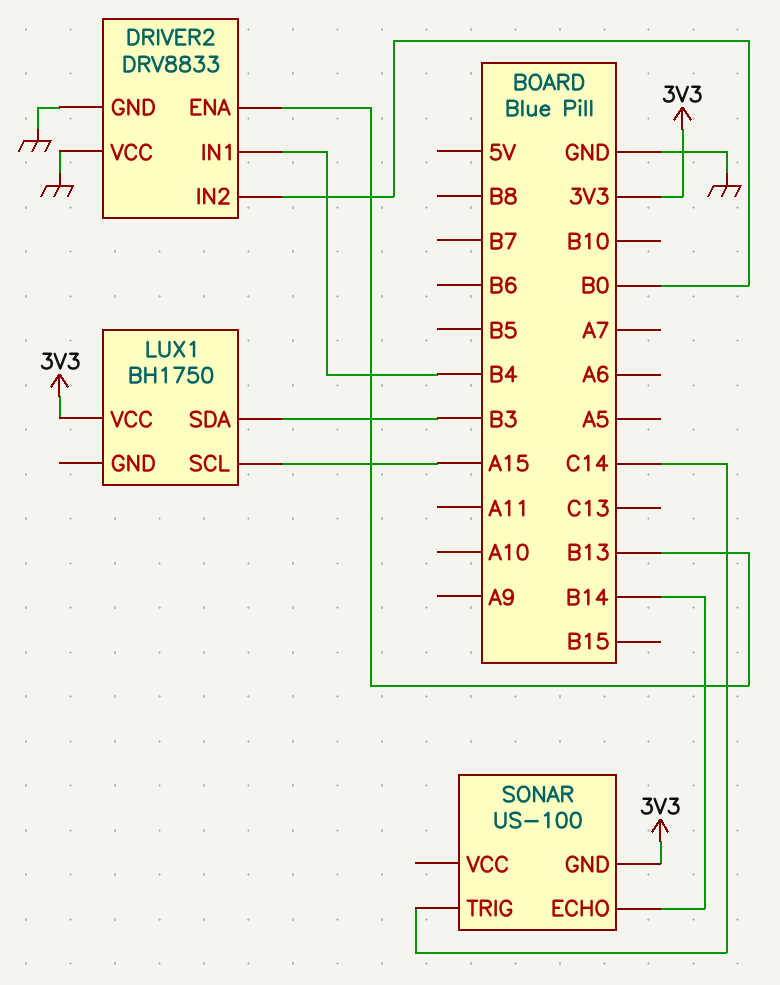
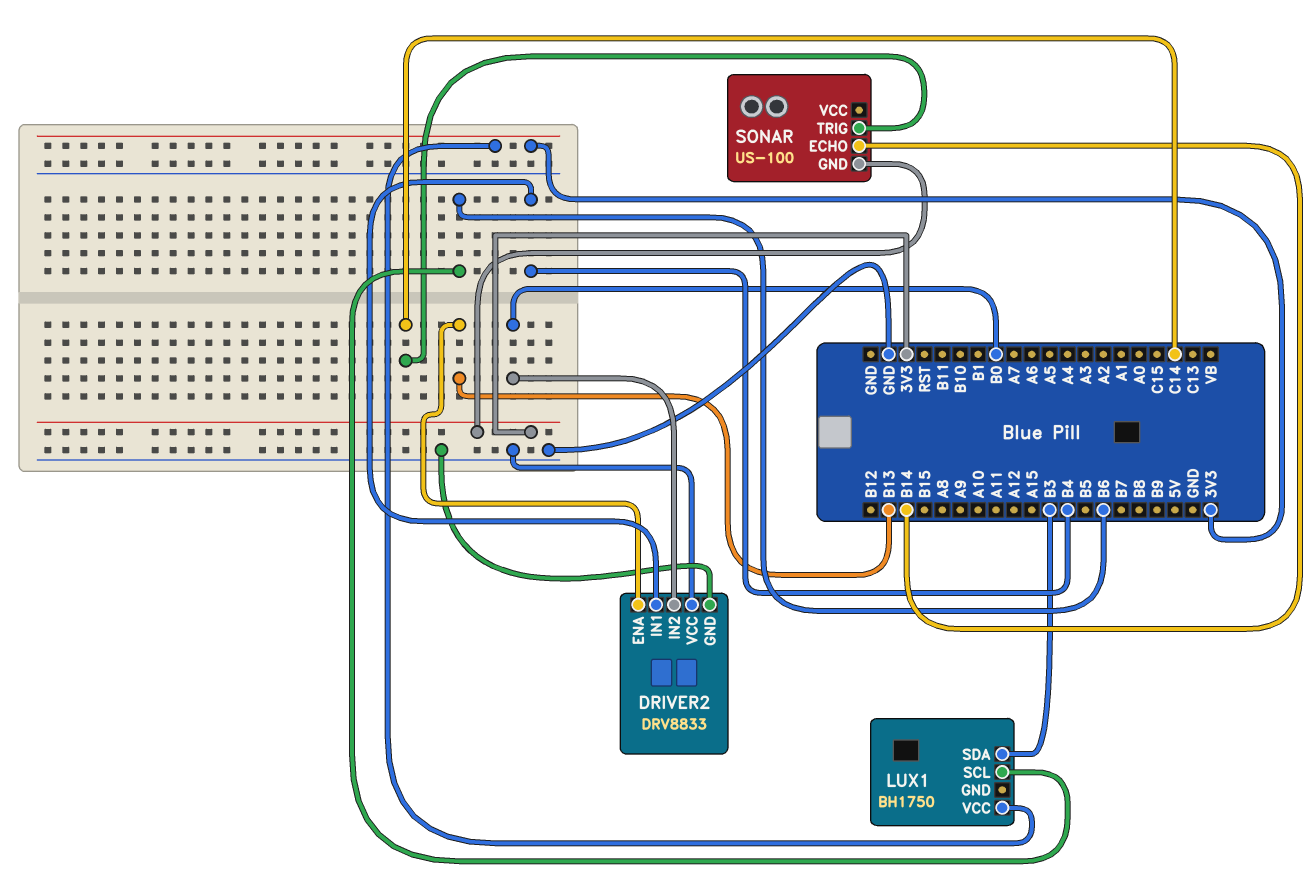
LUX1 pin SCL: A15 -> B6

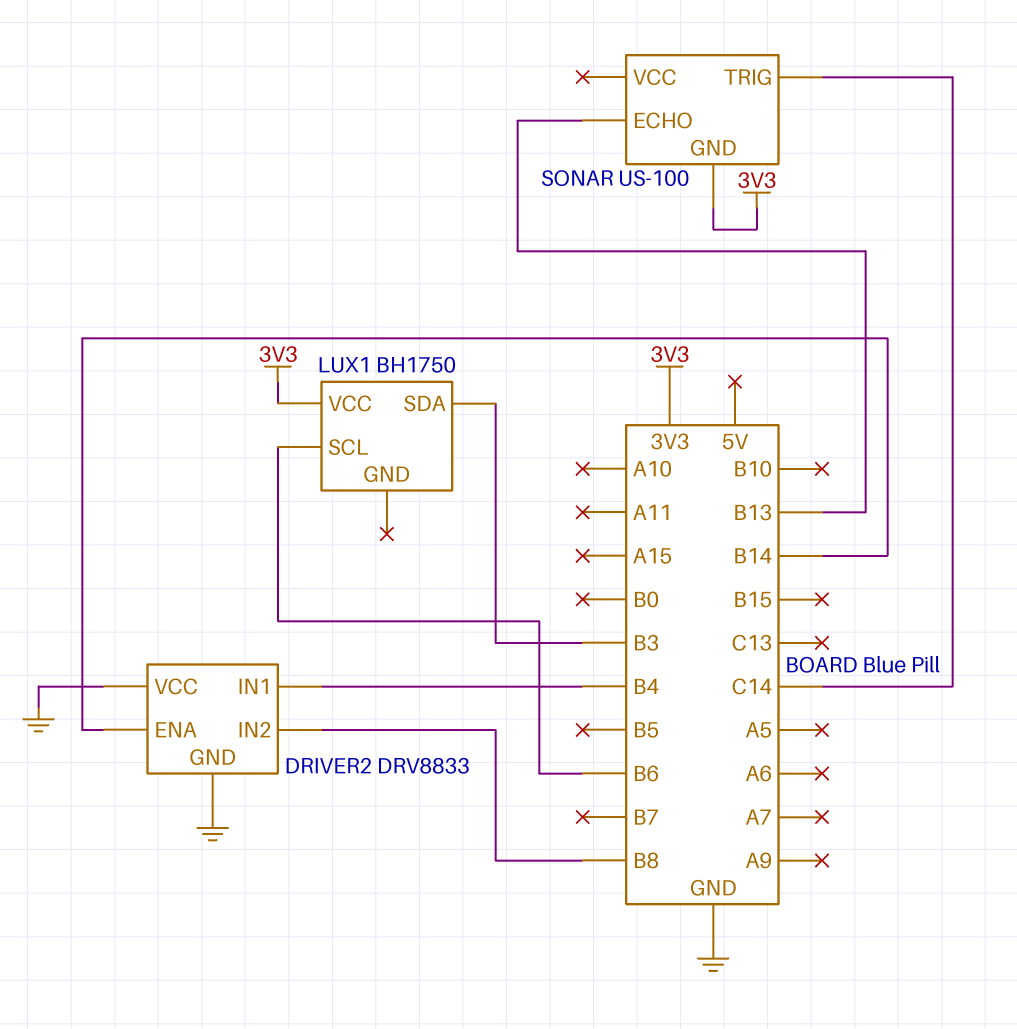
DRIVER2 pin ENA: B13 -> B14
DRIVER2 pin IN2: B0 -> B8
SONAR pin ECHO: B14 -> B13

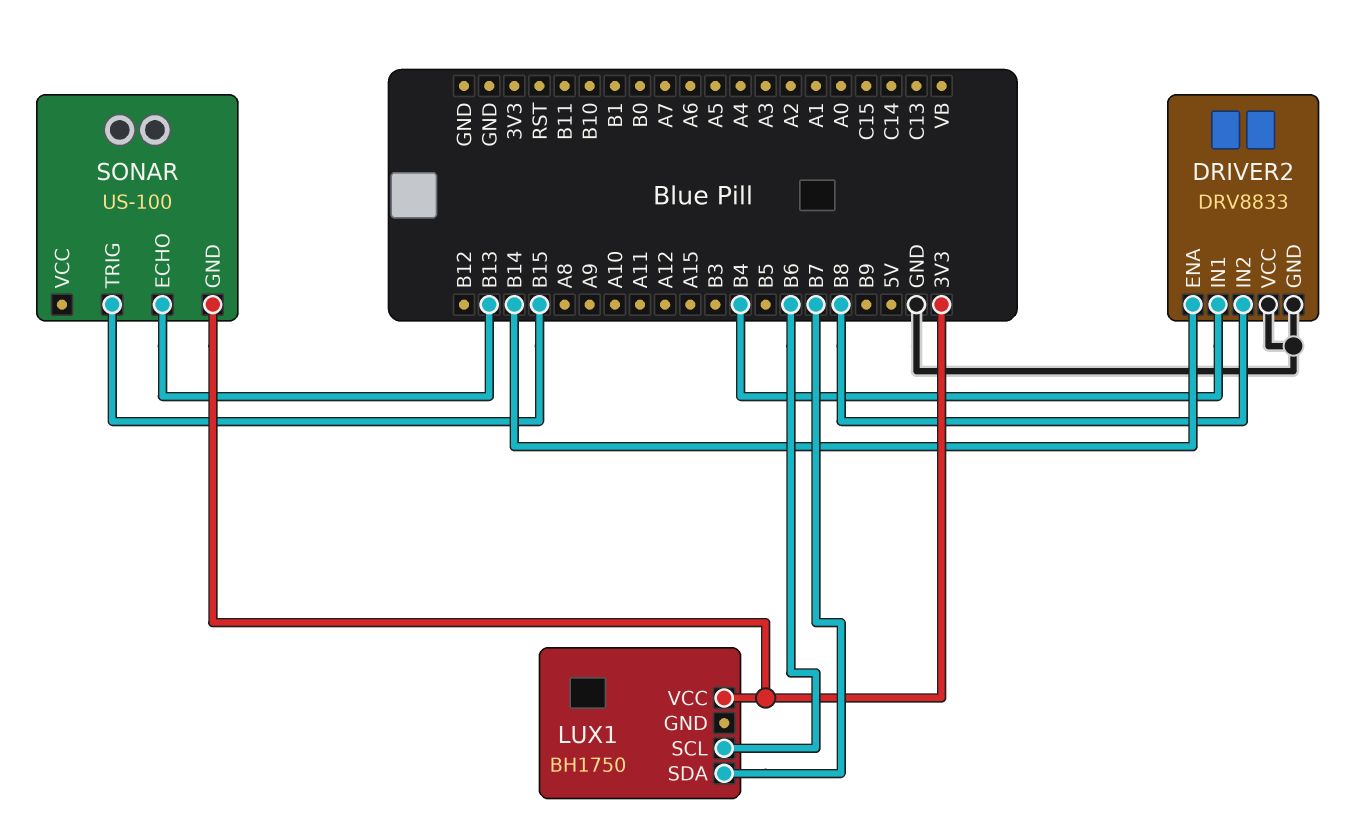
LUX1 pin SDA: B3 -> B7
SONAR pin TRIG: C14 -> B15

